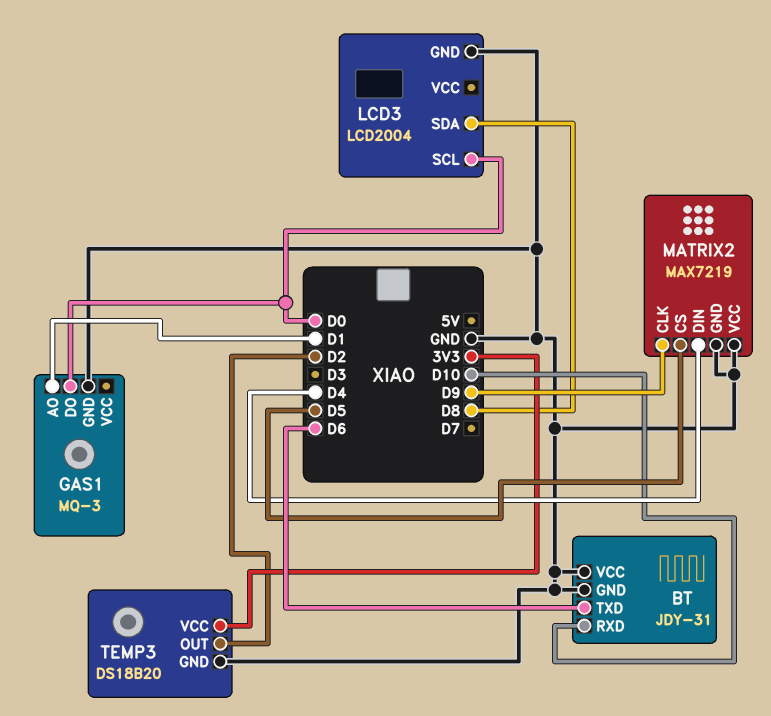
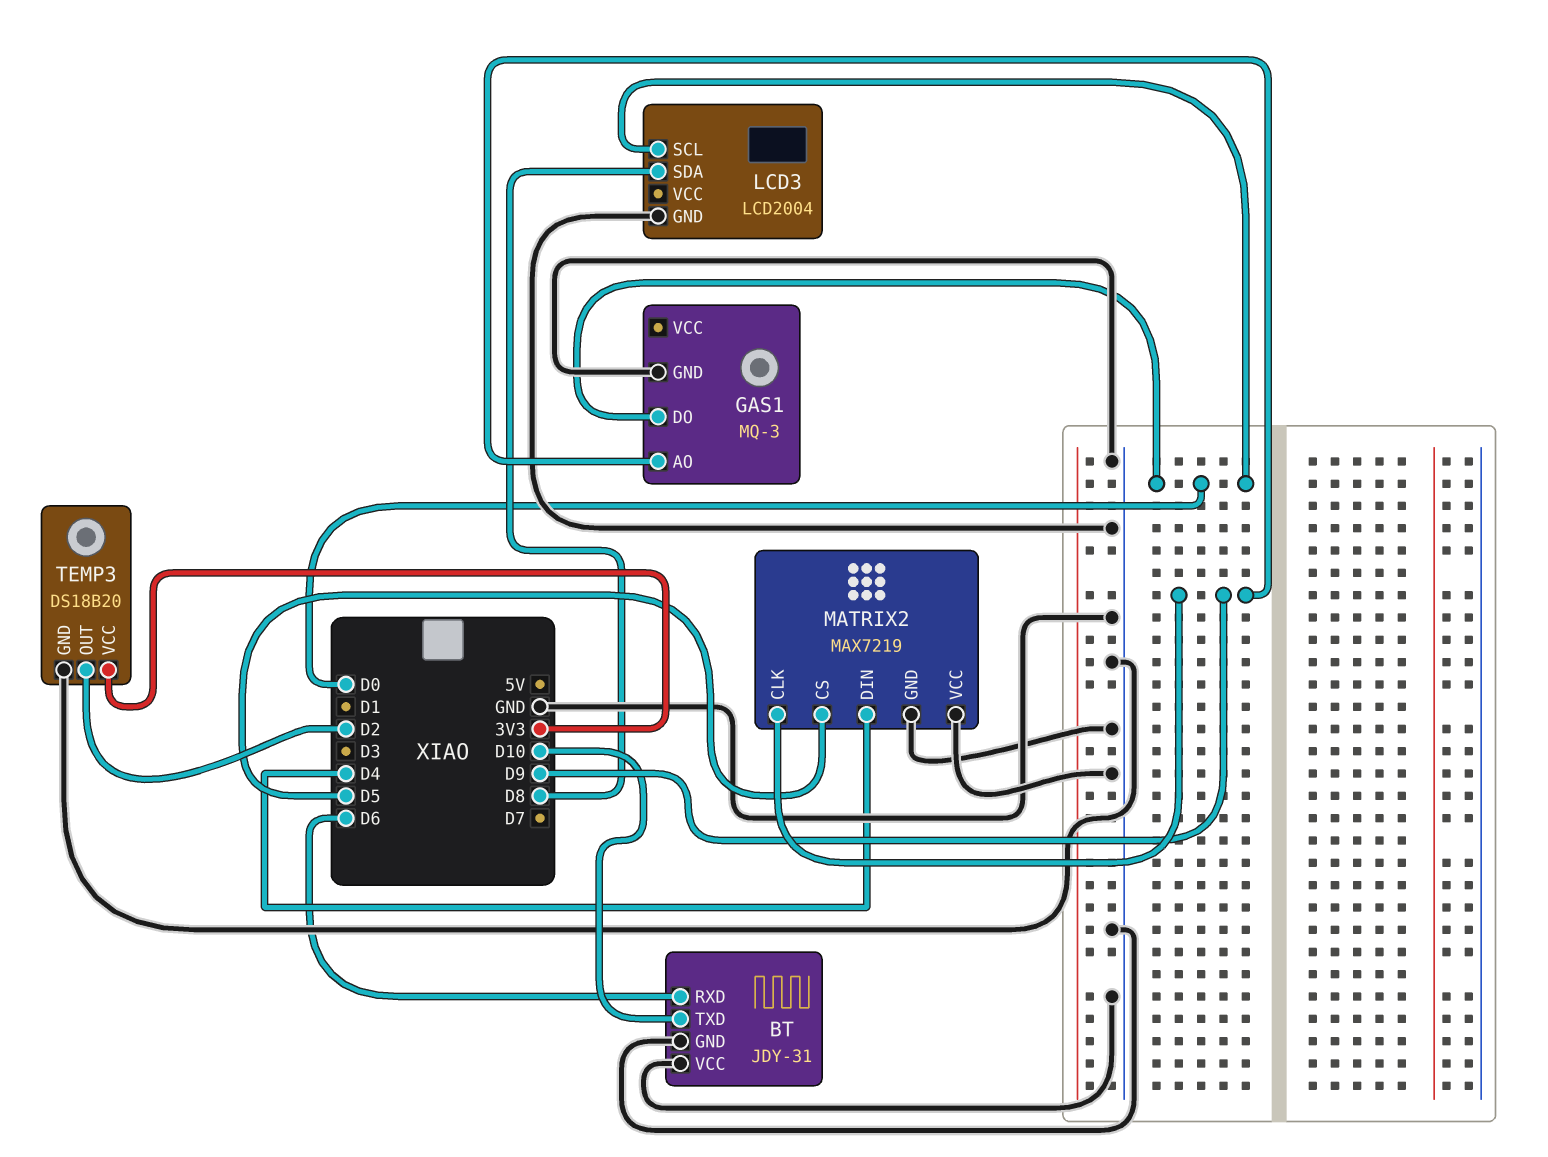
BT pin RXD: D10 -> D6
BT pin TXD: D6 -> D10
GAS1 pin AO: D1 -> D9

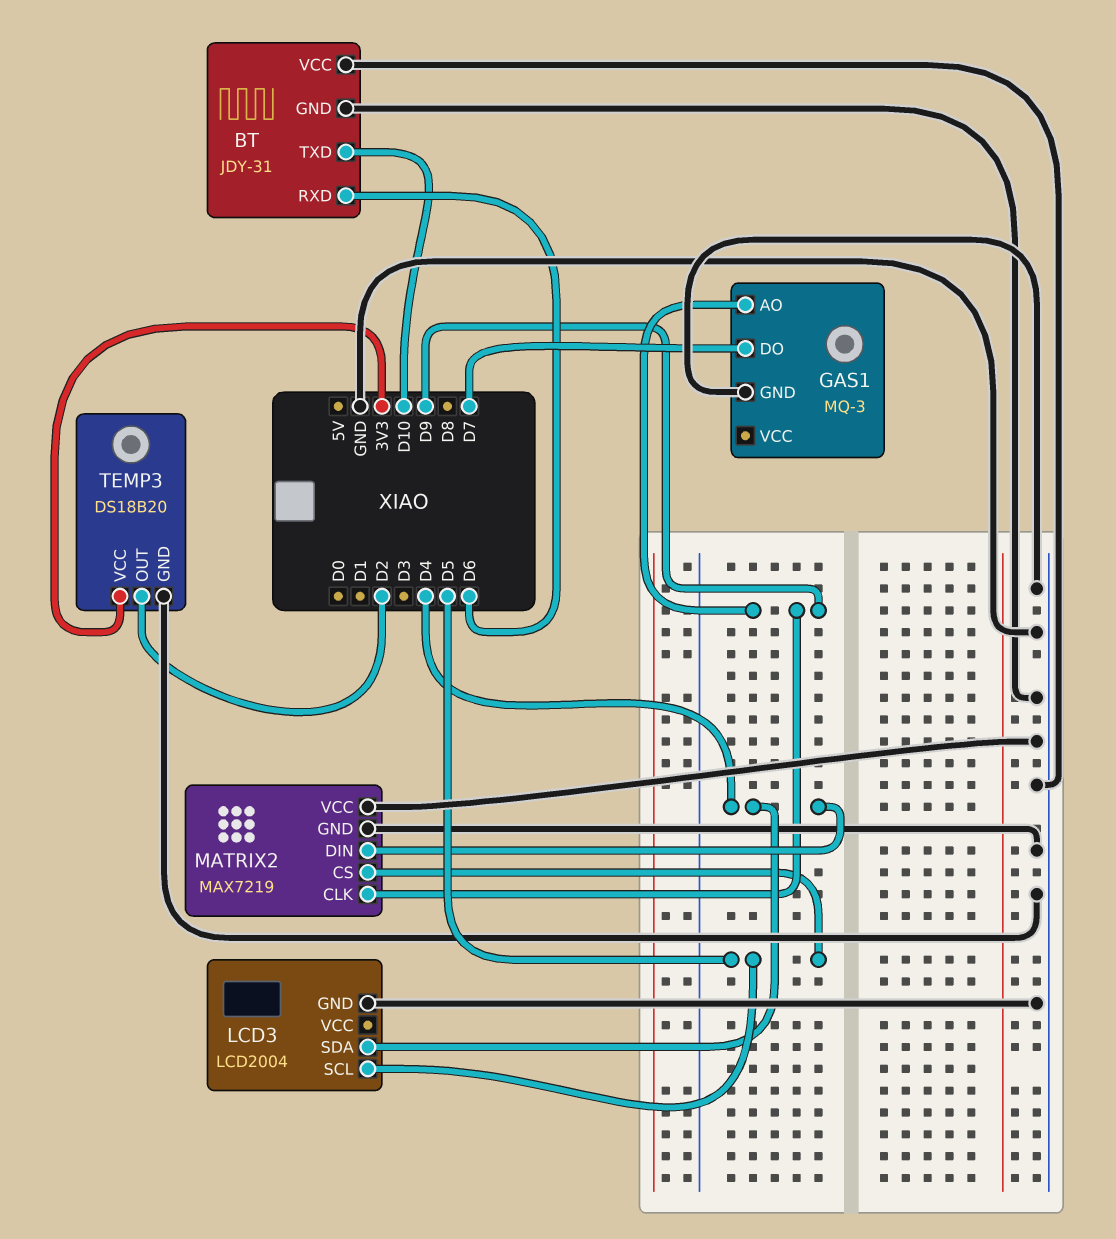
GAS1 pin DO: D0 -> D7
LCD3 pin SCL: D0 -> D5
LCD3 pin SDA: D8 -> D4

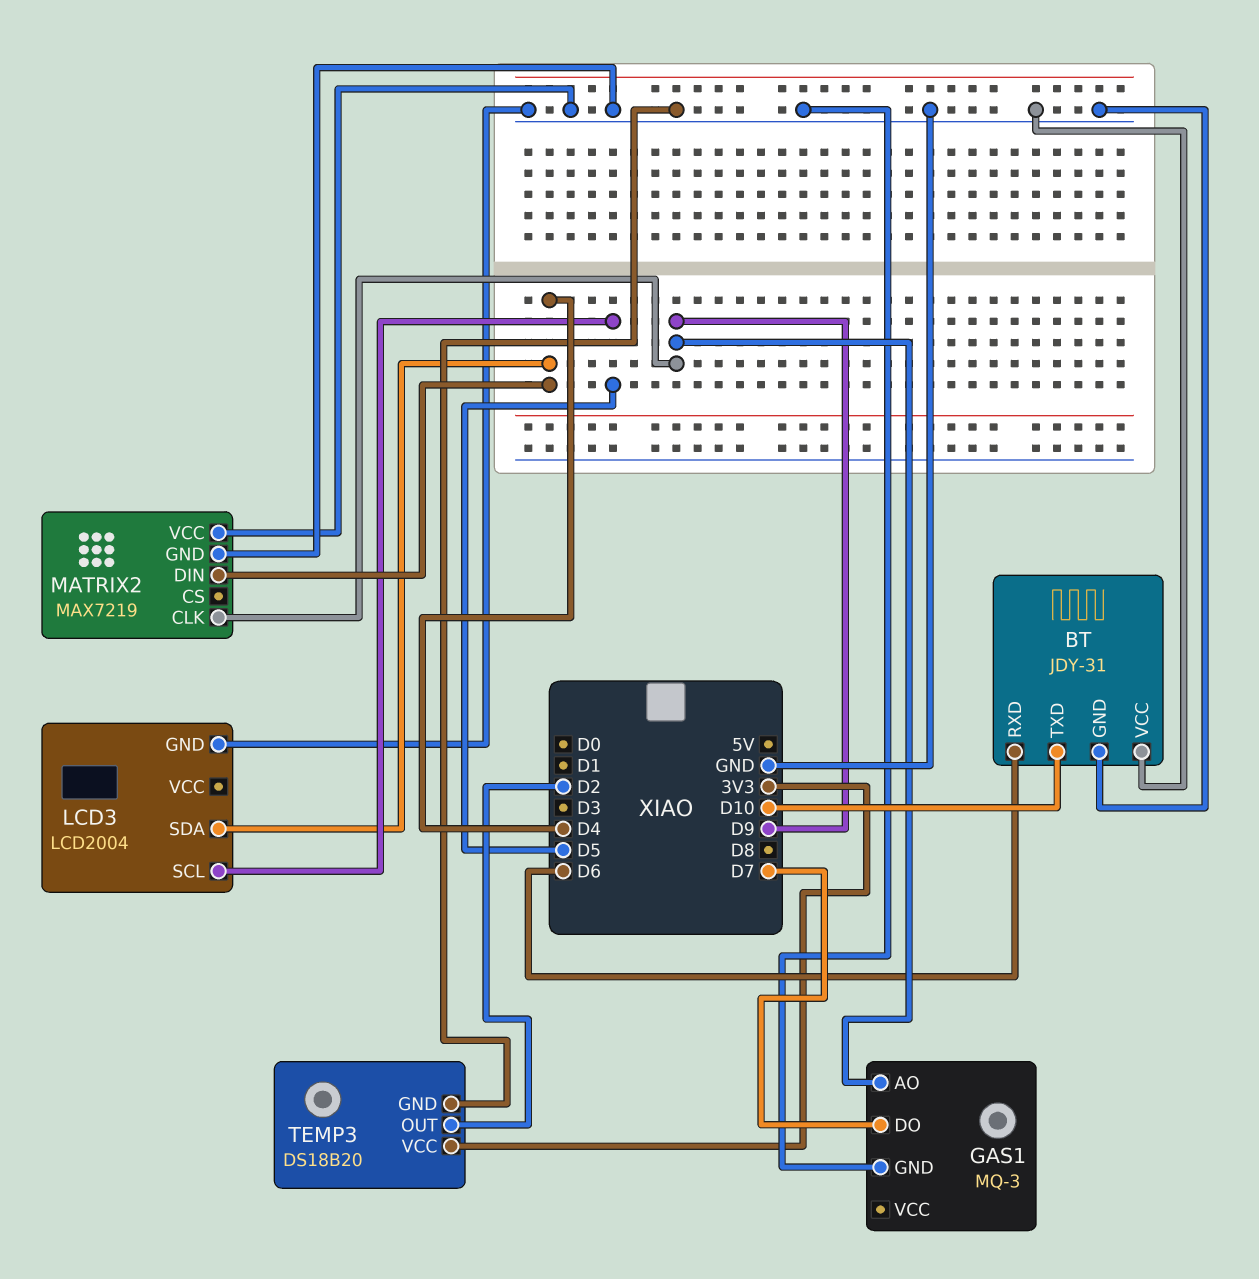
MATRIX2 pin CS: D5 -> none

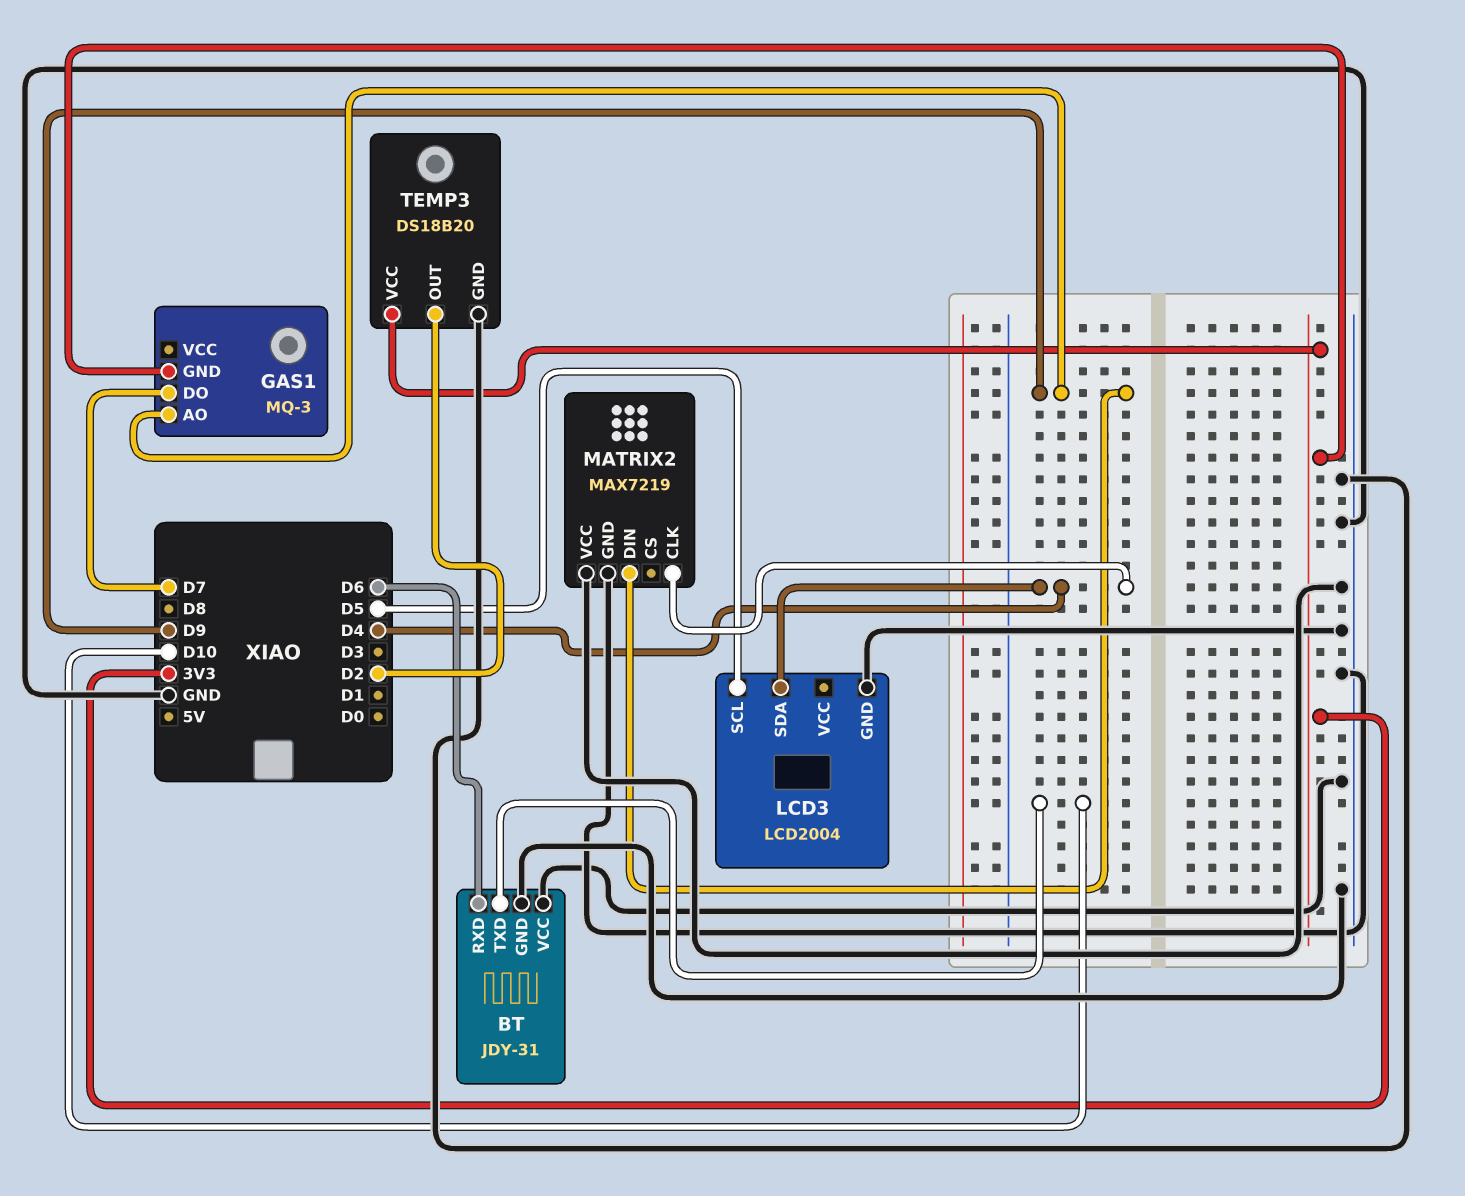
GAS1 pin GND: GND -> 3V3
MATRIX2 pin CLK: D9 -> D4
MATRIX2 pin DIN: D4 -> D9

